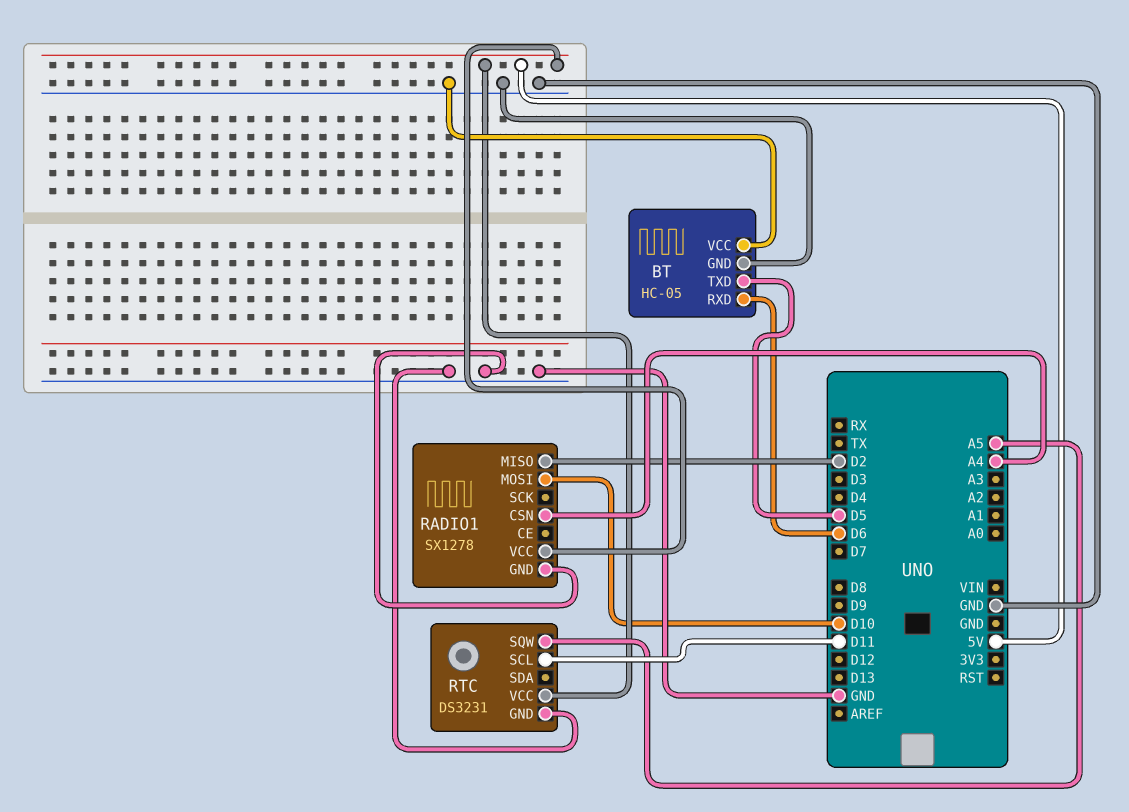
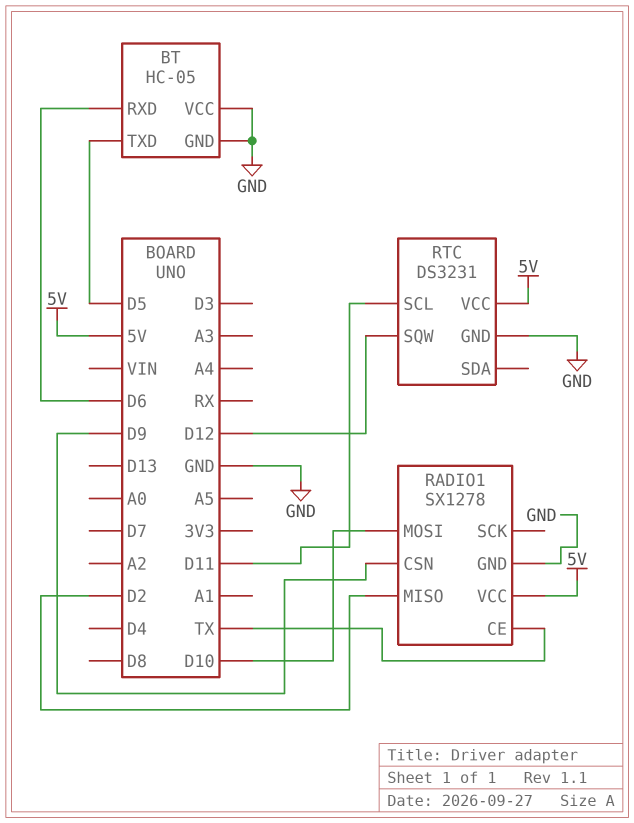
RADIO1 pin CE: none -> TX
RADIO1 pin CSN: A4 -> D9
RTC pin SQW: A5 -> D12

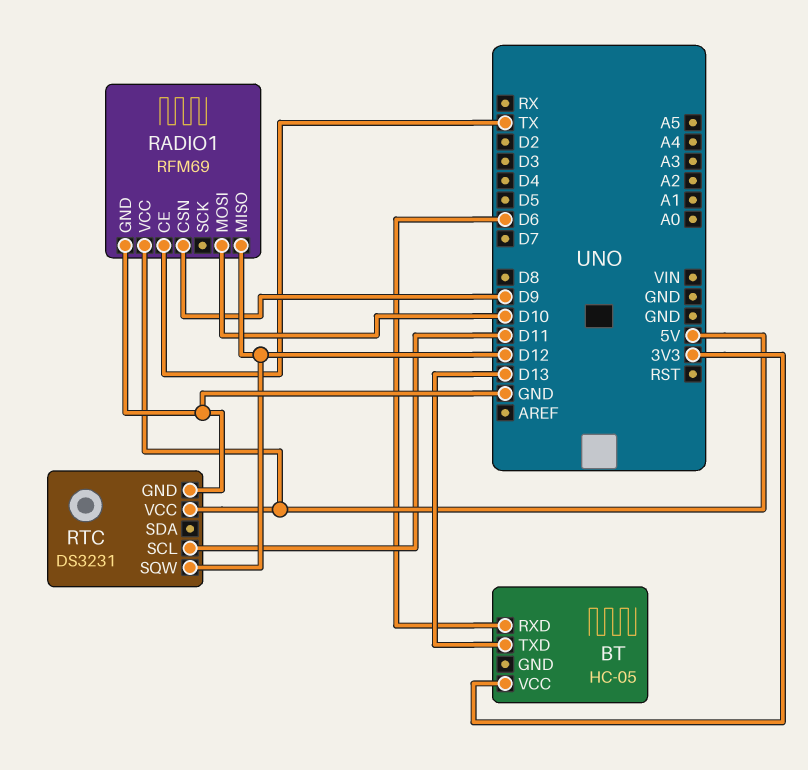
BT pin GND: GND -> none
BT pin TXD: D5 -> D13
BT pin VCC: GND -> 3V3
RADIO1: SX1278 -> RFM69
RADIO1 pin MISO: D2 -> D12

